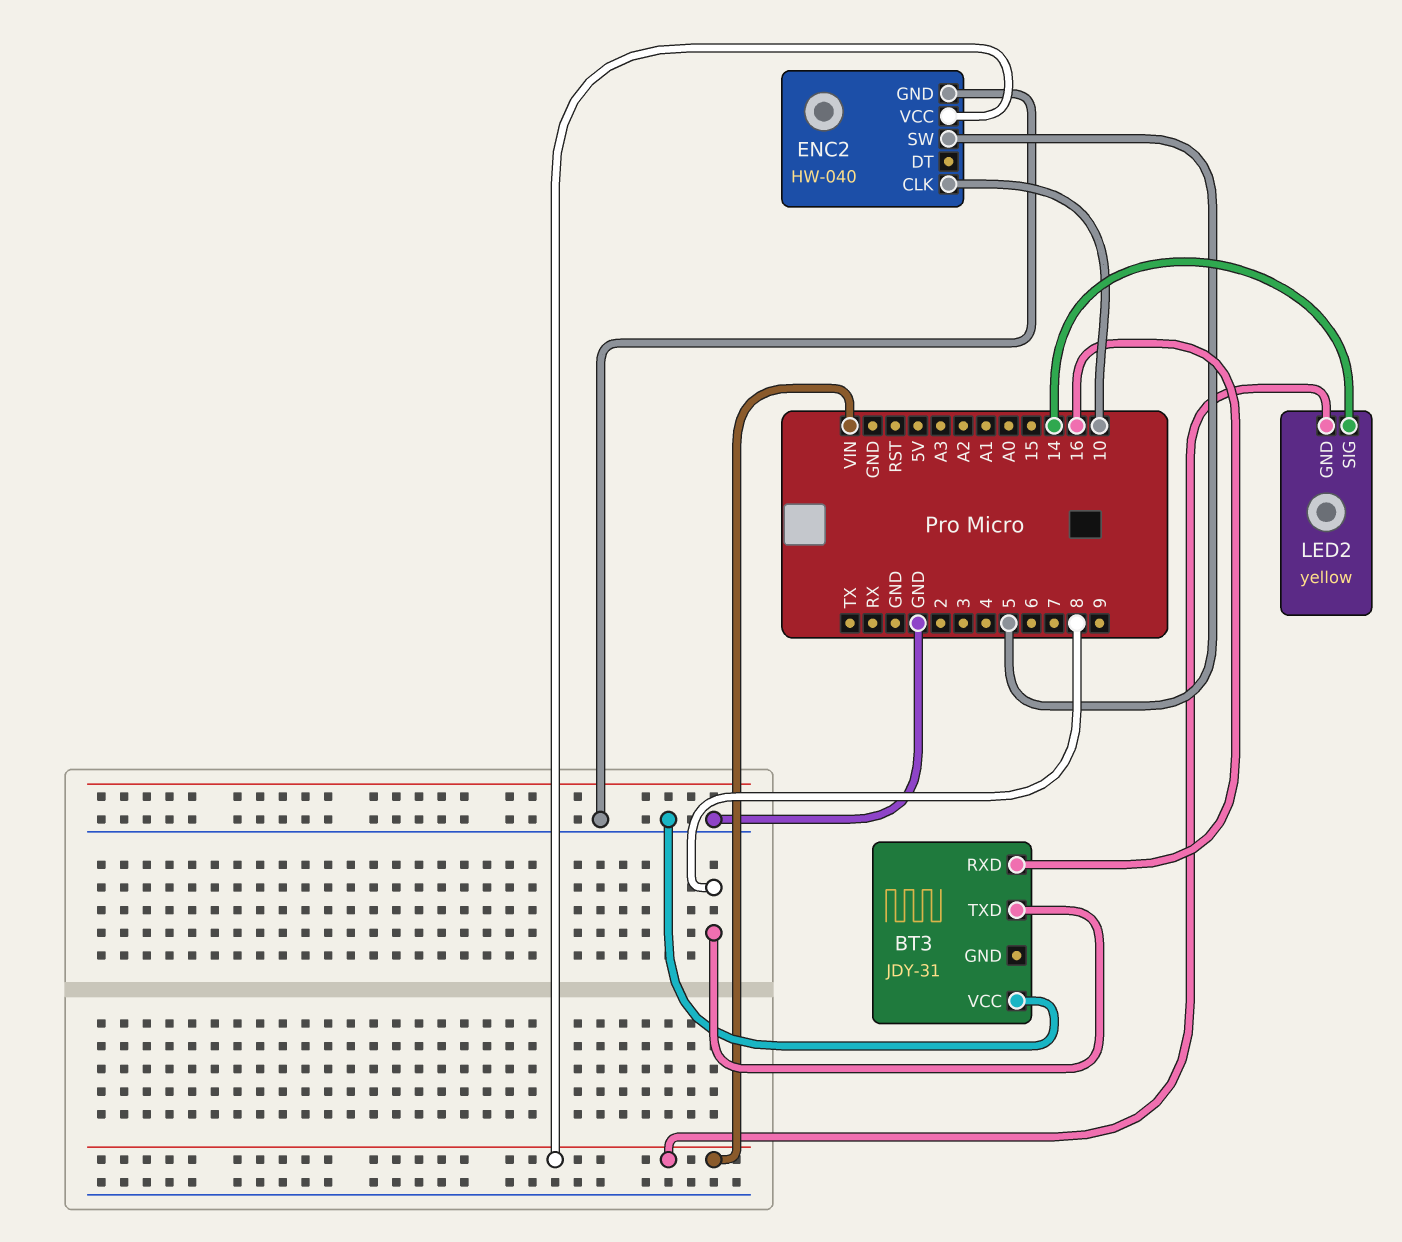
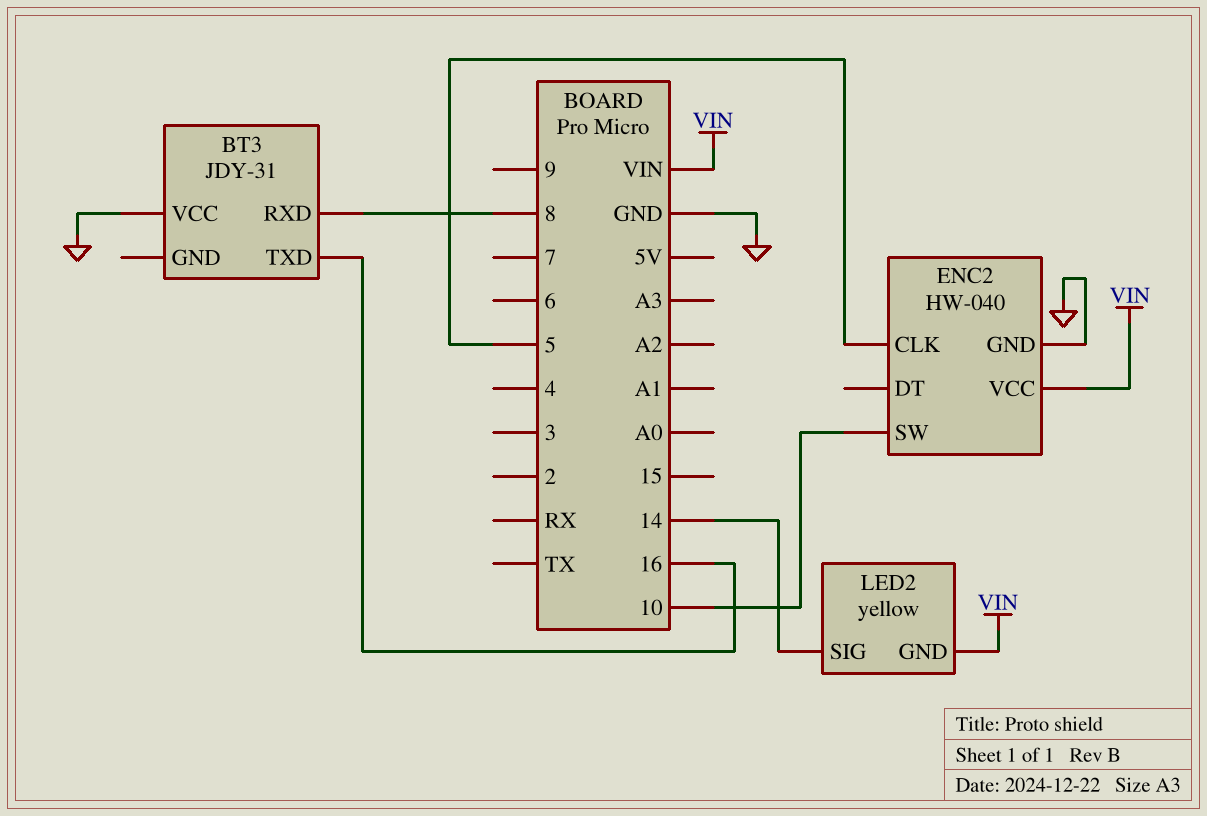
BT3 pin RXD: 16 -> 8
BT3 pin TXD: 8 -> 16
ENC2 pin CLK: 10 -> 5
ENC2 pin SW: 5 -> 10

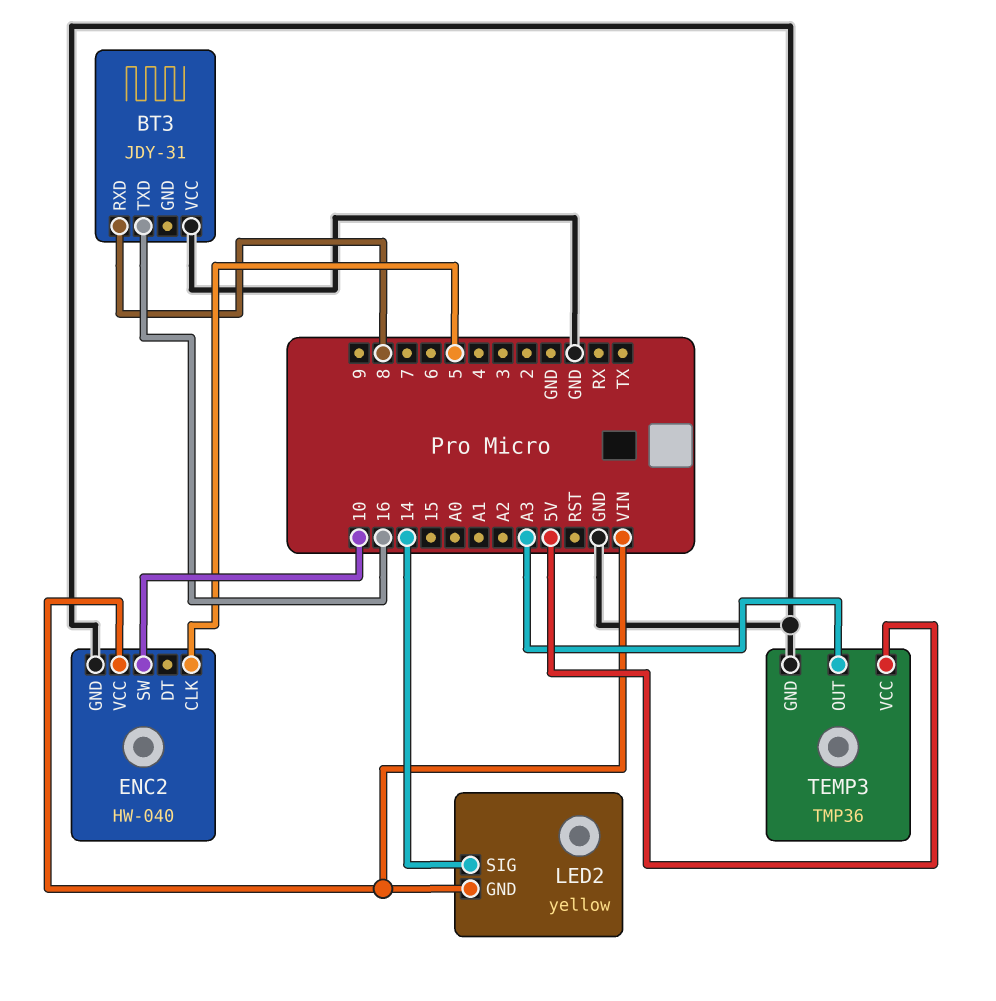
TEMP3: none -> TMP36
TEMP3 pin GND: none -> GND
TEMP3 pin OUT: none -> A3
TEMP3 pin VCC: none -> 5V

